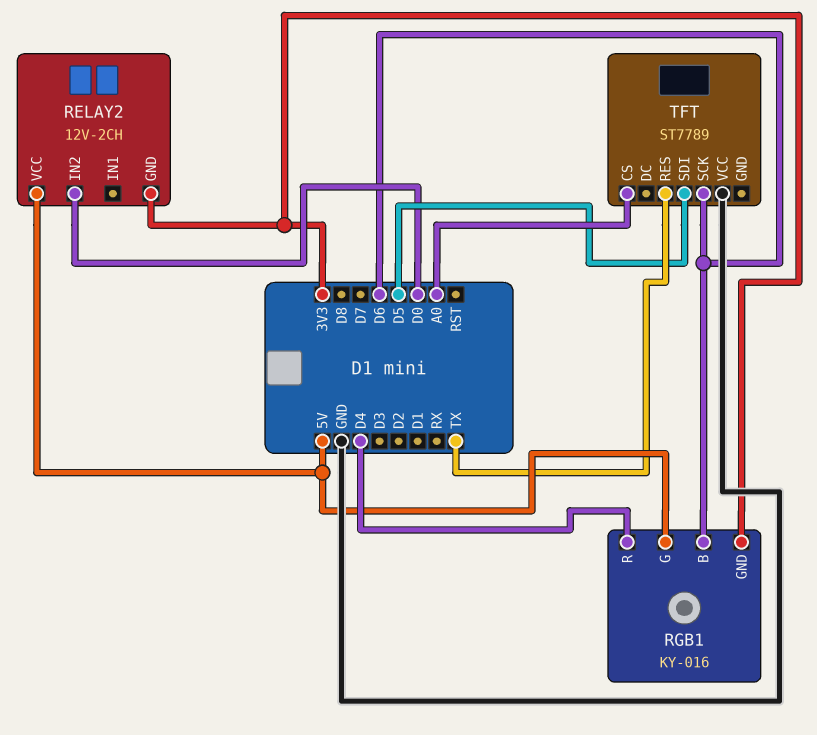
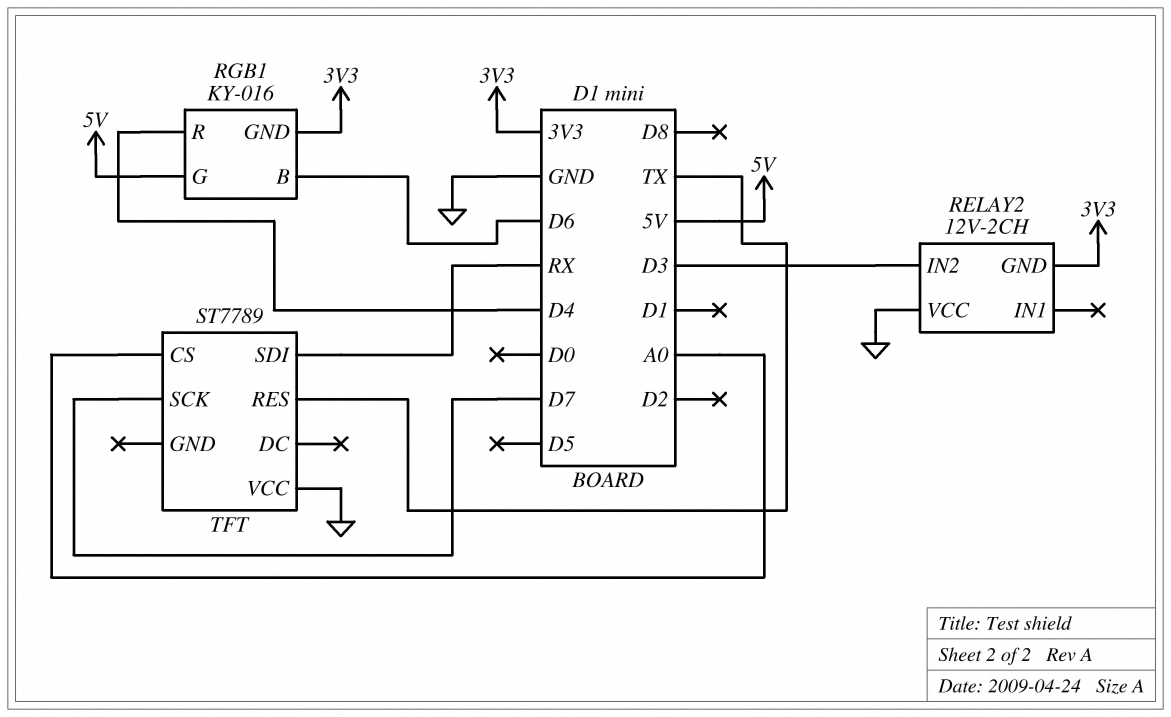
RELAY2 pin IN2: D0 -> D3
RELAY2 pin VCC: 5V -> GND
TFT pin SCK: D6 -> D7
TFT pin SDI: D5 -> RX

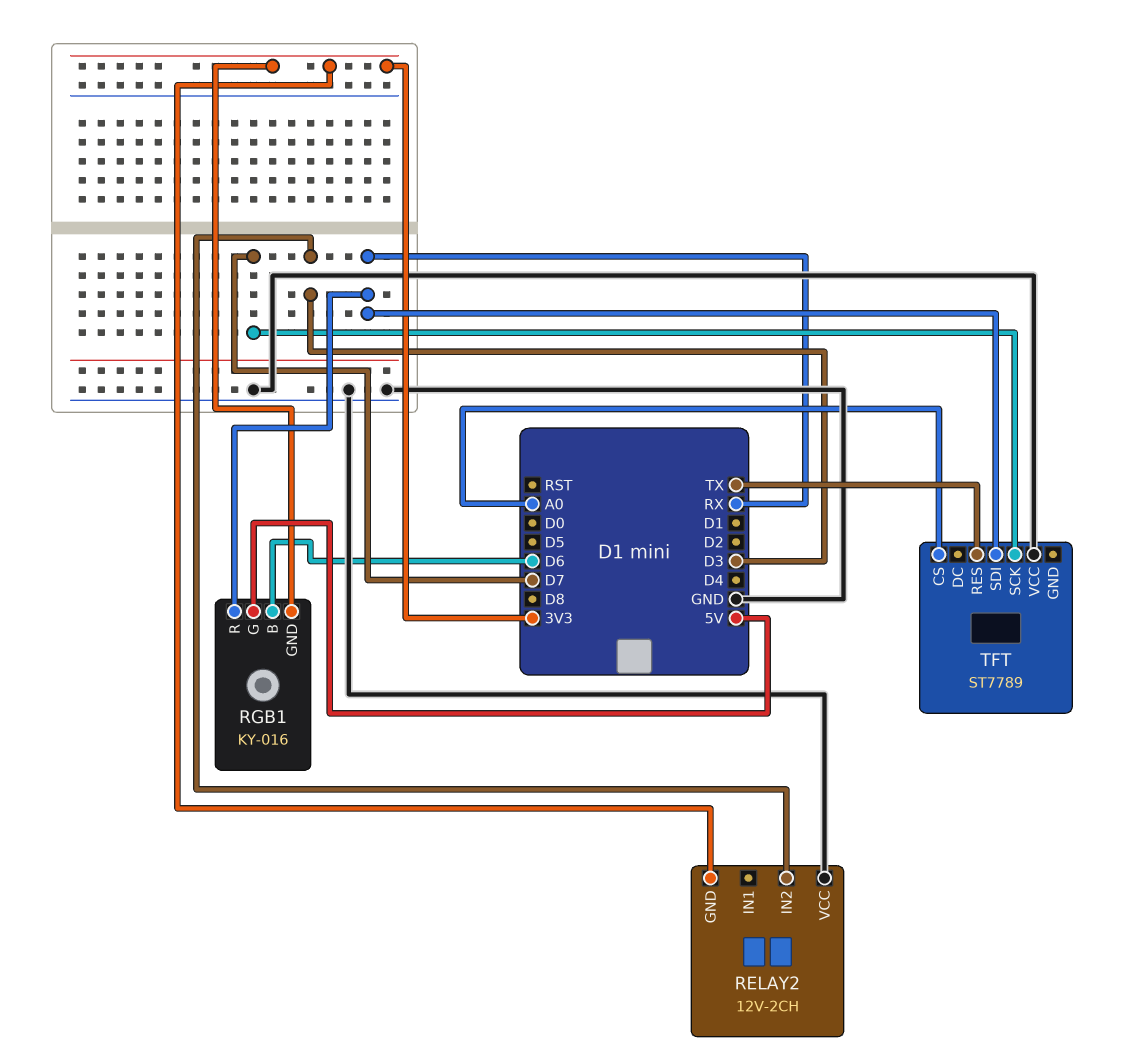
RGB1 pin R: D4 -> RX

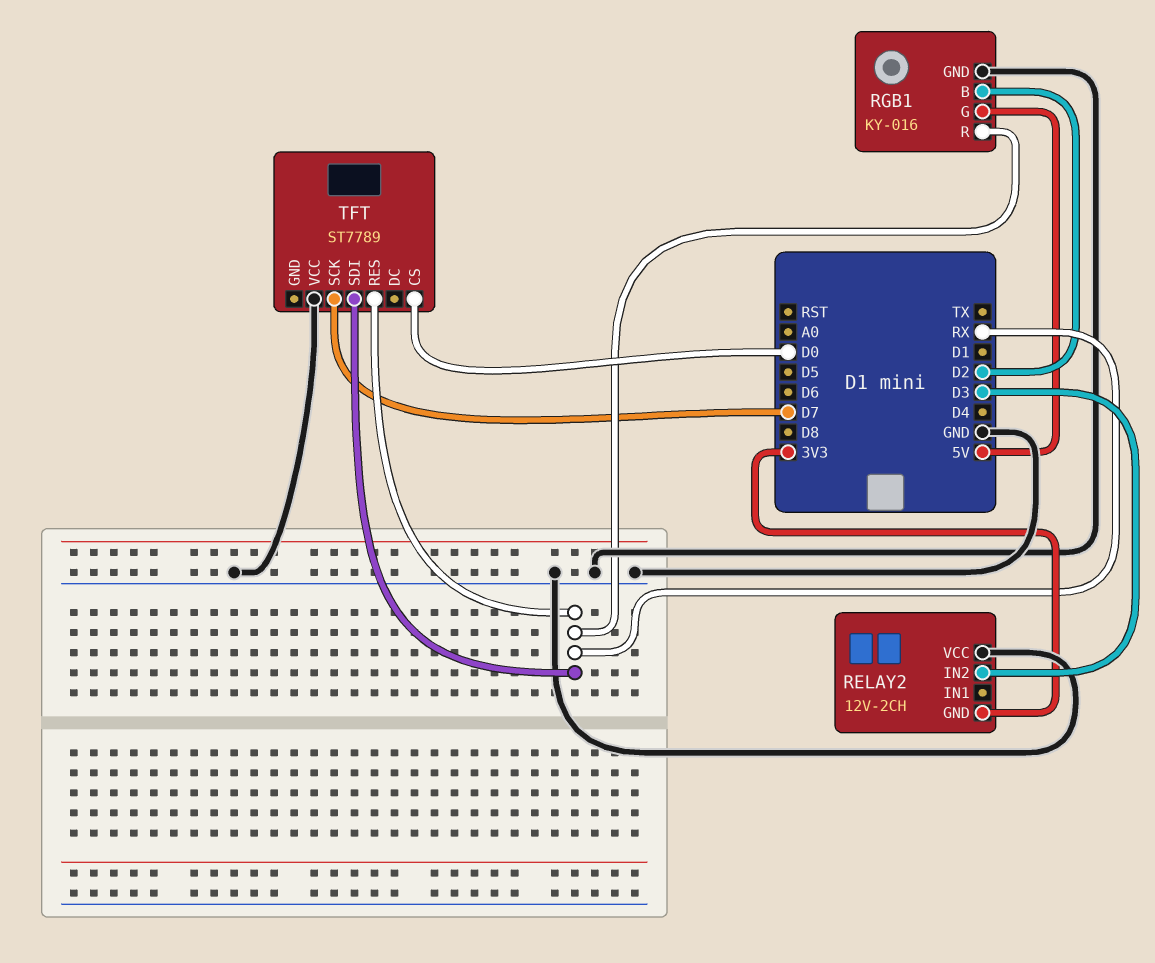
RGB1 pin B: D6 -> D2
RGB1 pin GND: 3V3 -> GND
TFT pin CS: A0 -> D0
TFT pin RES: TX -> RX

